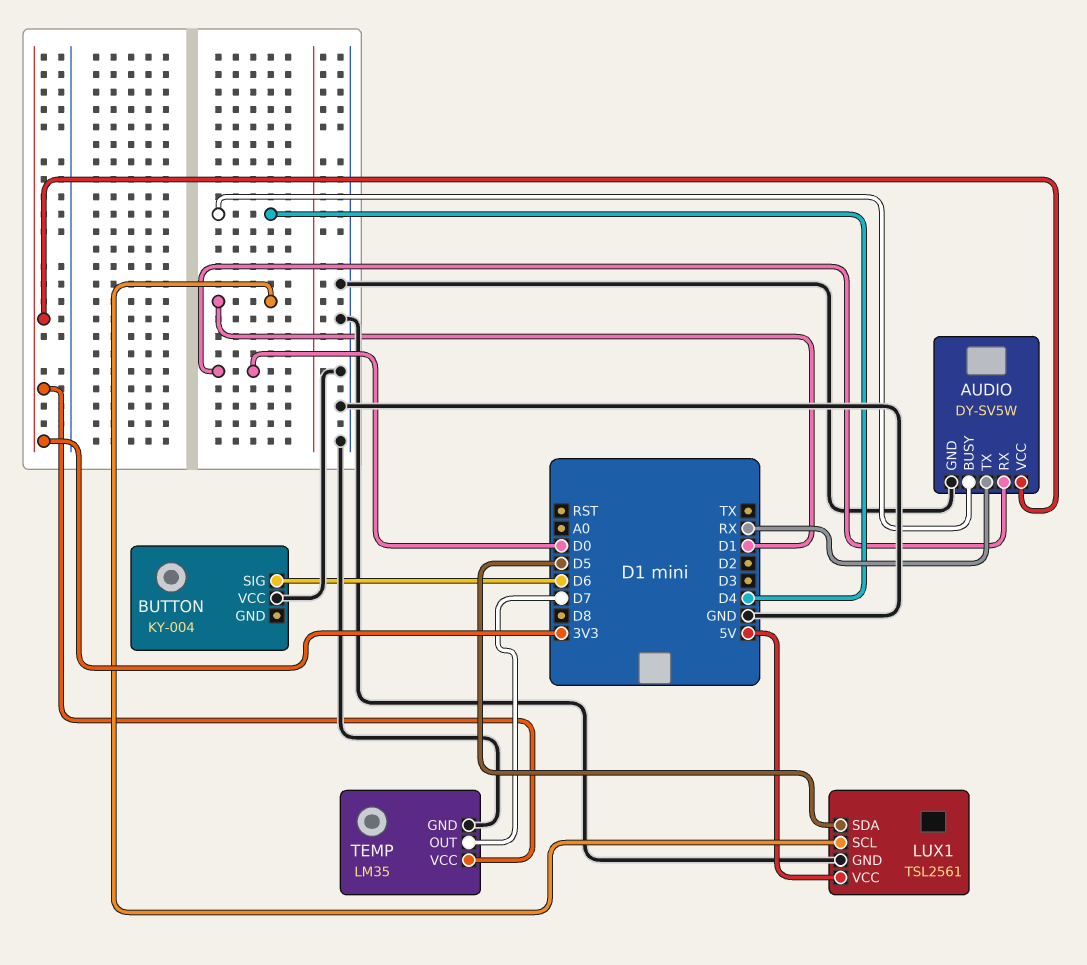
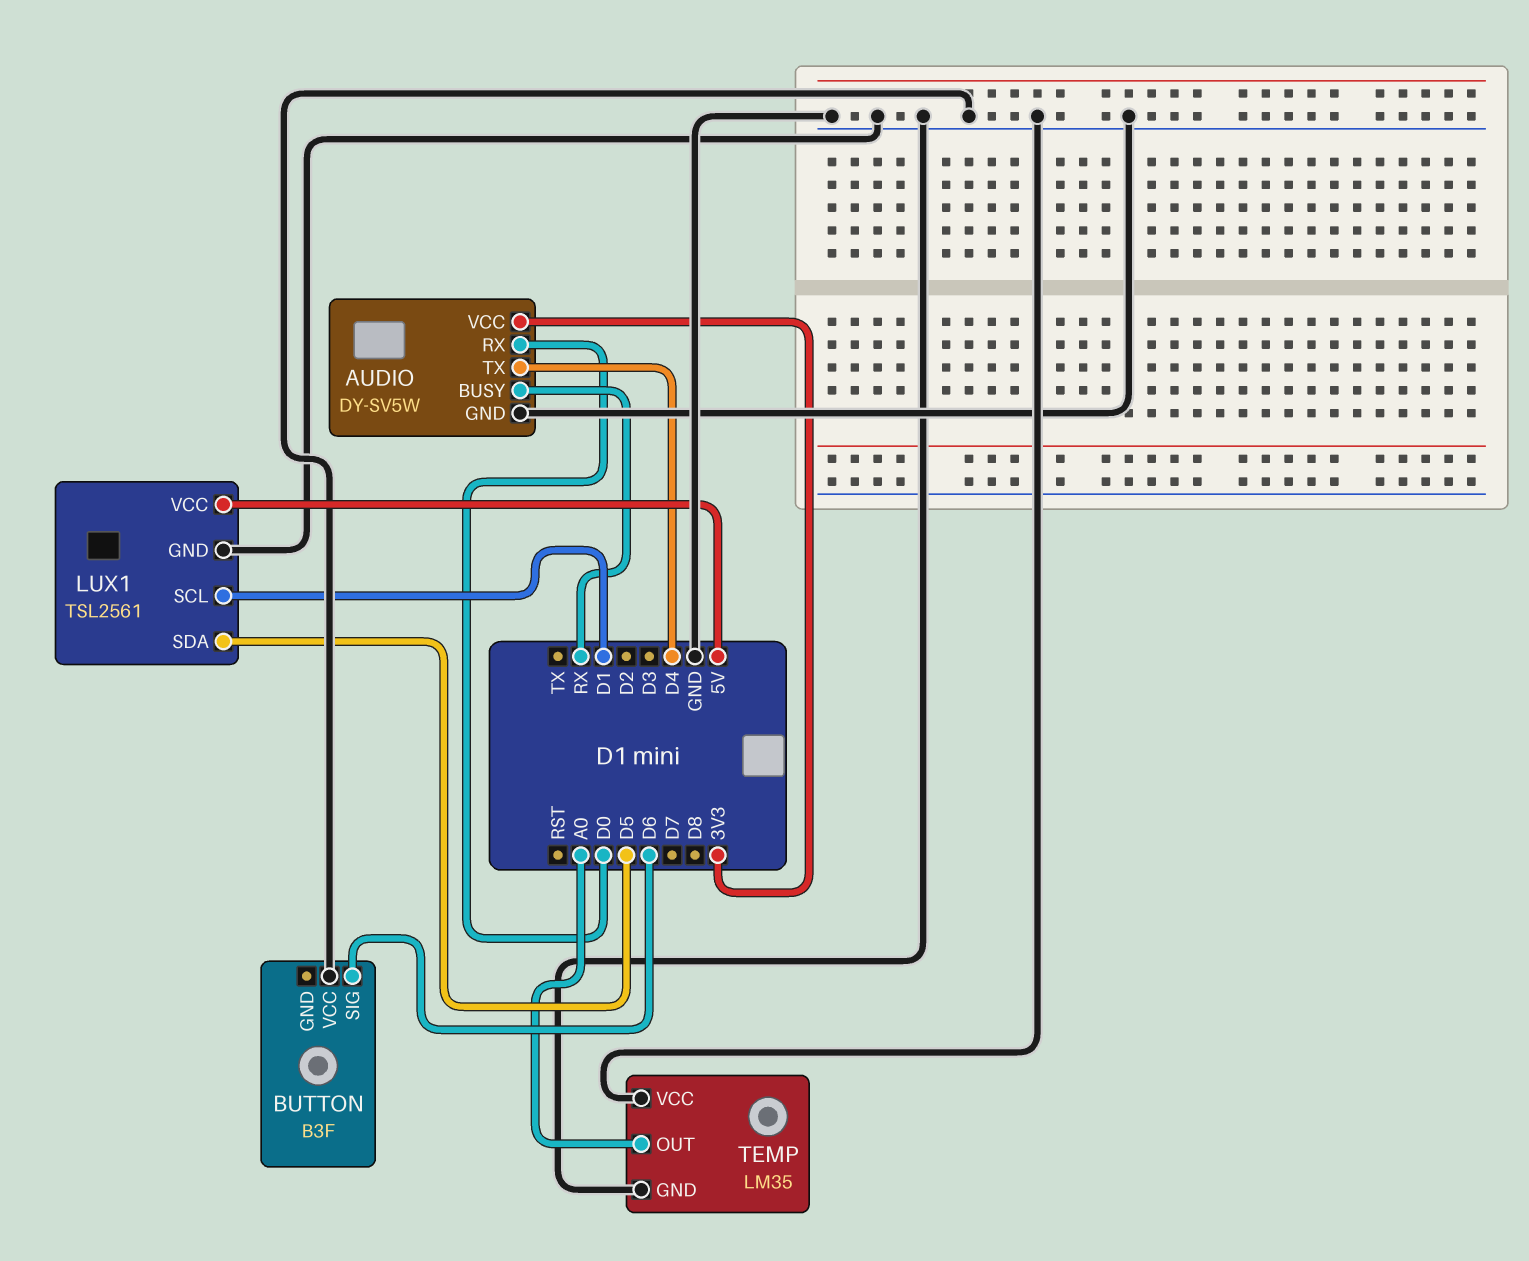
AUDIO pin BUSY: D4 -> RX
AUDIO pin TX: RX -> D4
BUTTON: KY-004 -> B3F
TEMP pin OUT: D7 -> A0
TEMP pin VCC: 3V3 -> GND

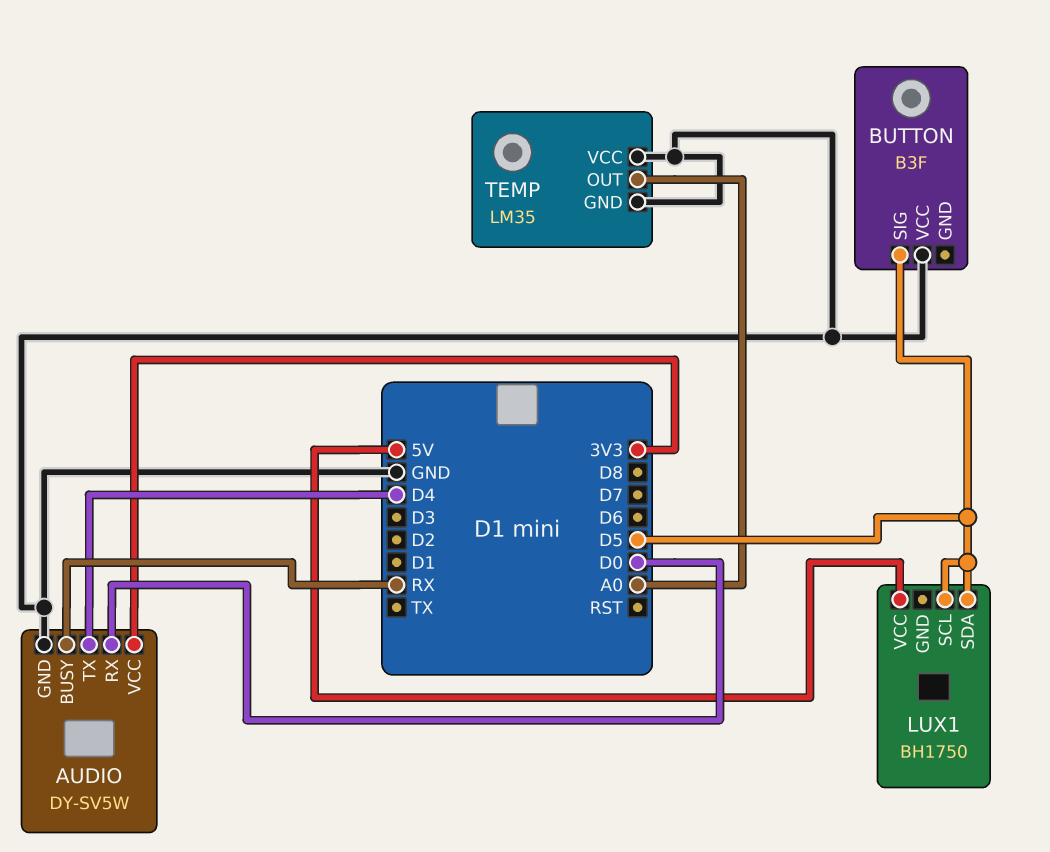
BUTTON pin SIG: D6 -> D5
LUX1: TSL2561 -> BH1750
LUX1 pin GND: GND -> none
LUX1 pin SCL: D1 -> D5

